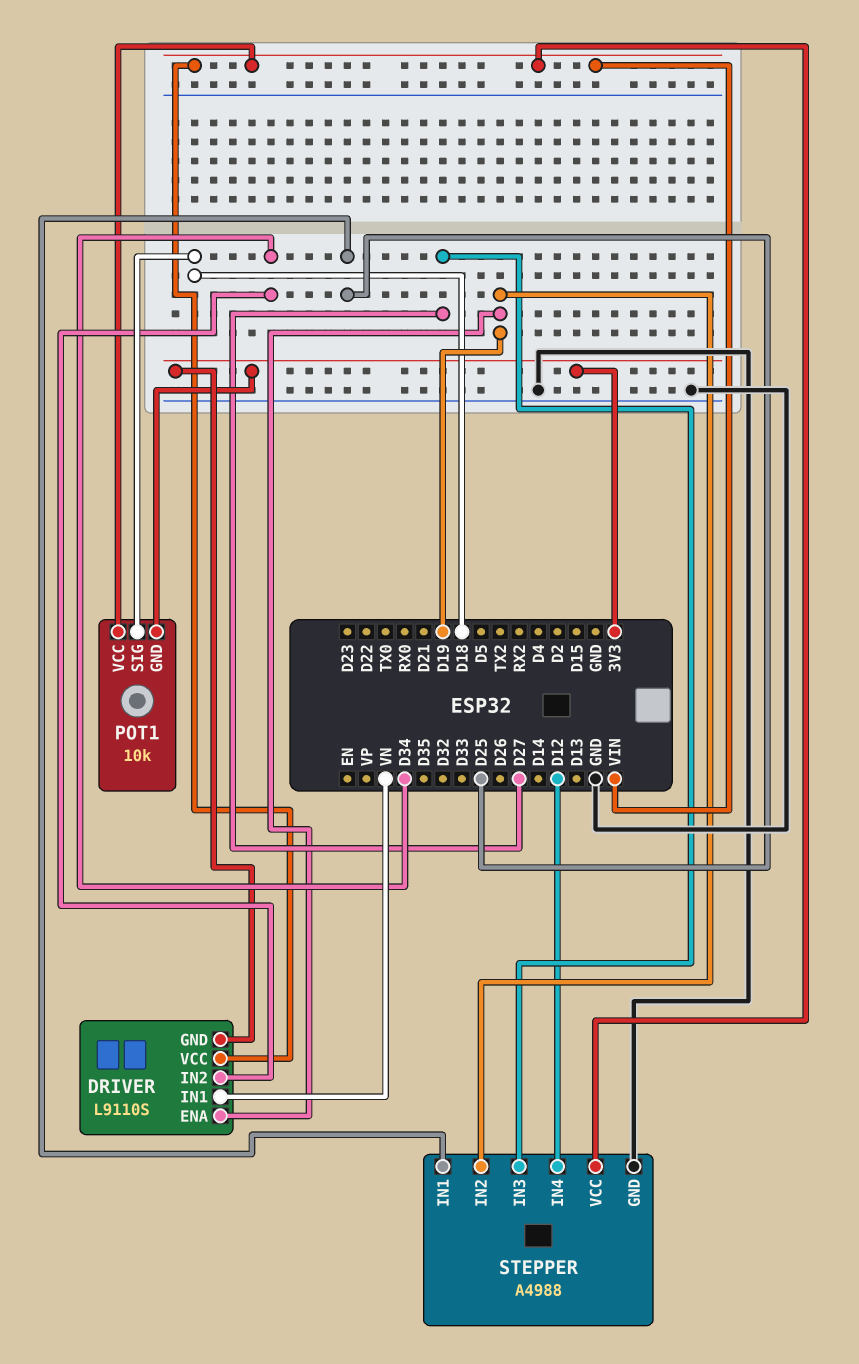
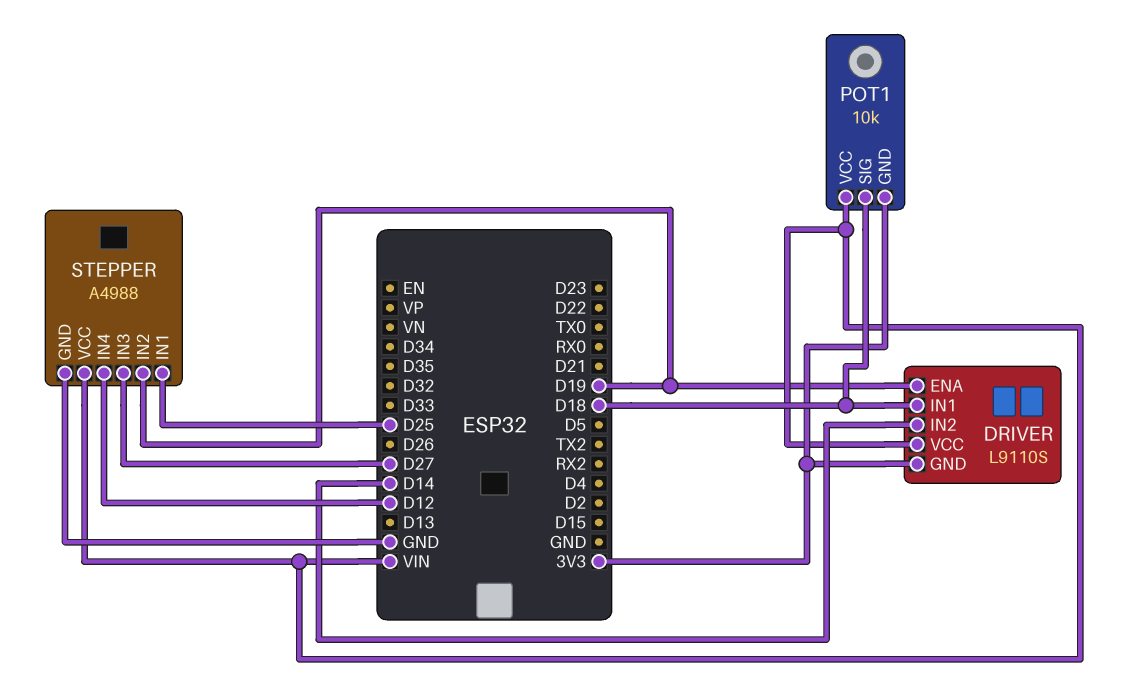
DRIVER pin IN1: VN -> D18
DRIVER pin IN2: D34 -> D14

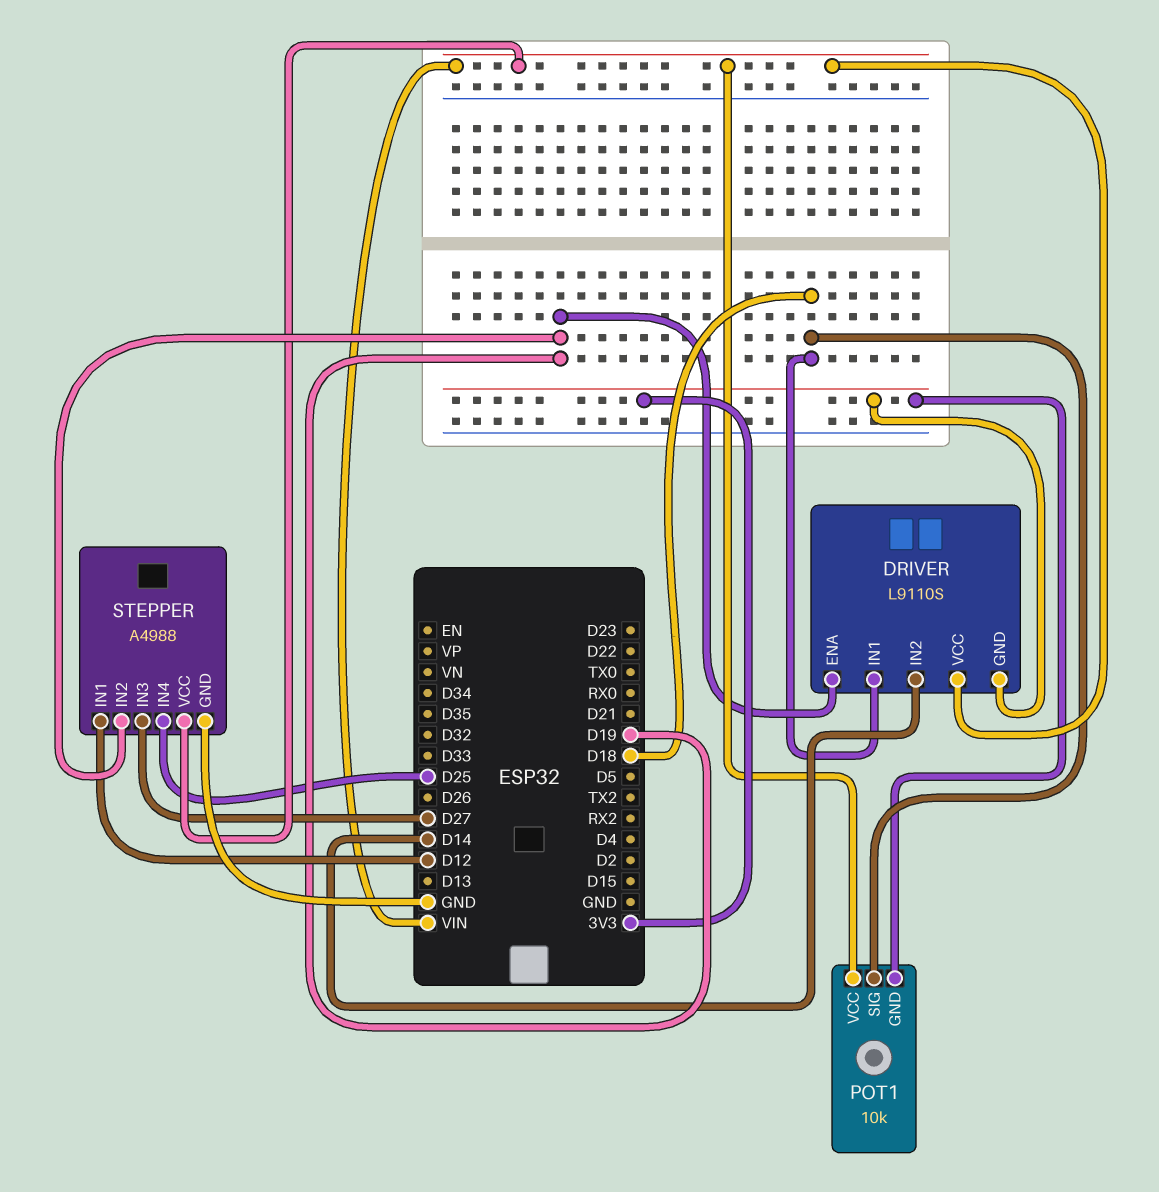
STEPPER pin IN1: D25 -> D12
STEPPER pin IN4: D12 -> D25

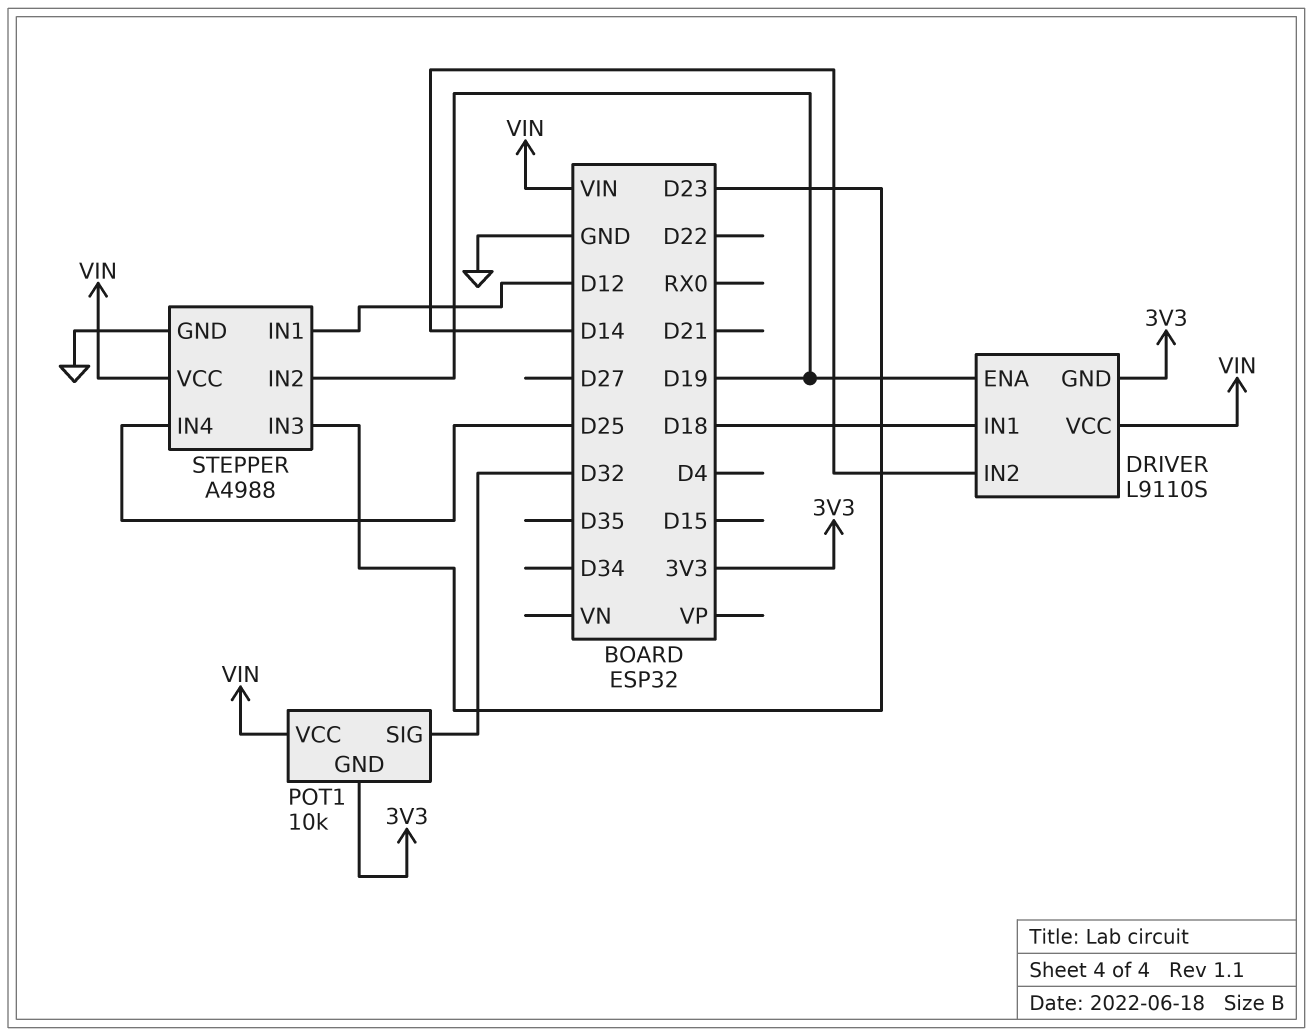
POT1 pin SIG: D18 -> D32
STEPPER pin IN3: D27 -> D23

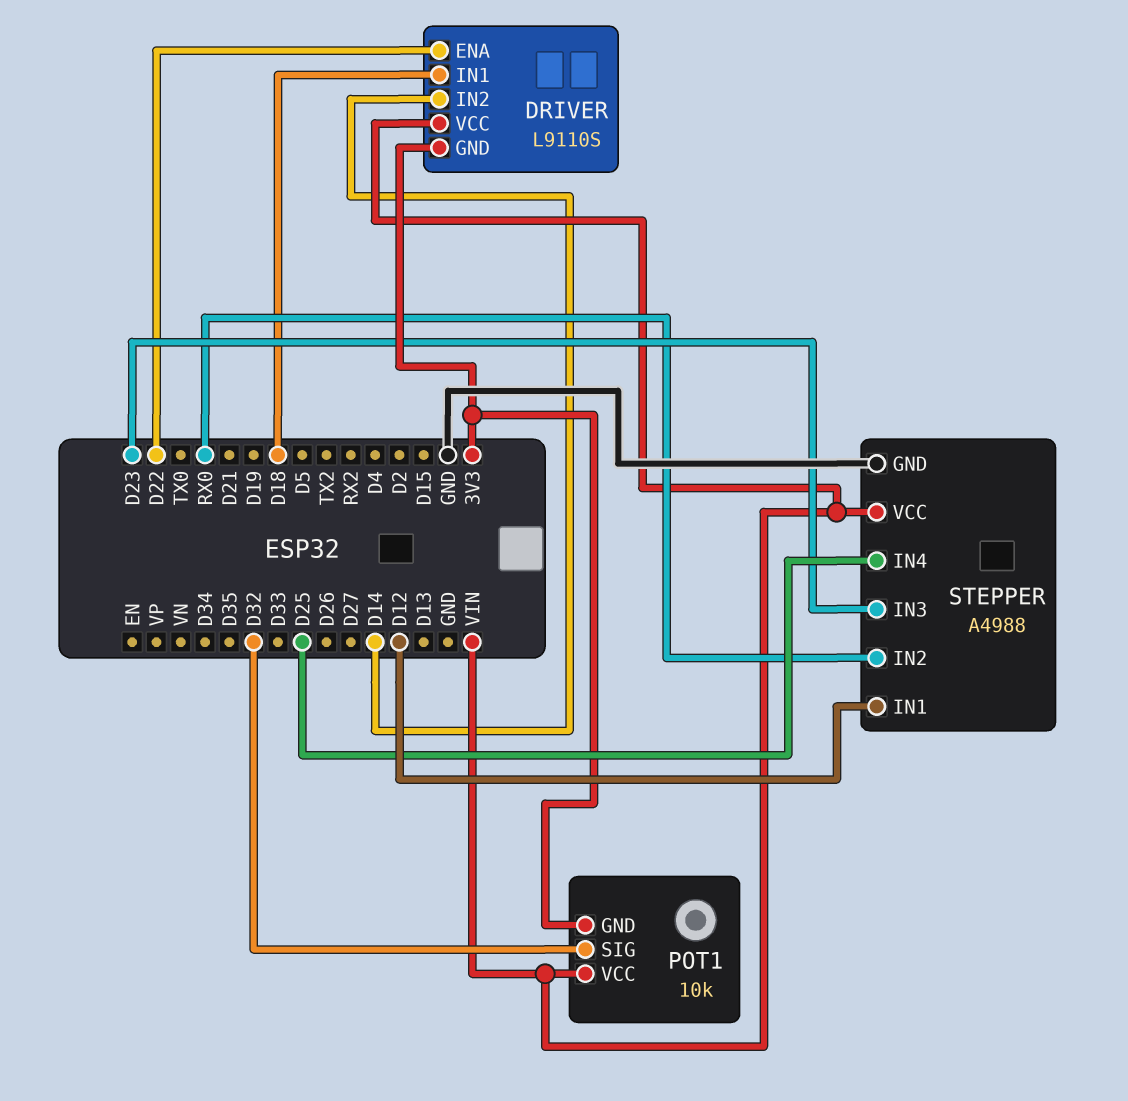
DRIVER pin ENA: D19 -> D22
STEPPER pin IN2: D19 -> RX0

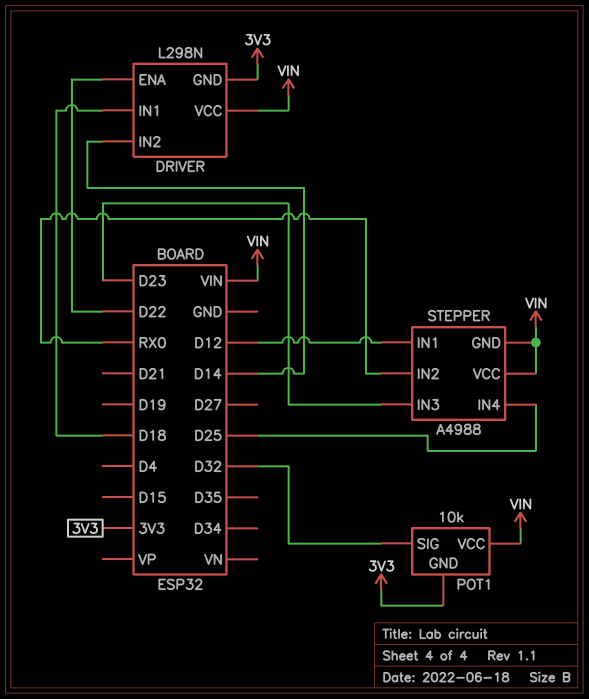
DRIVER: L9110S -> L298N
STEPPER pin GND: GND -> VIN

